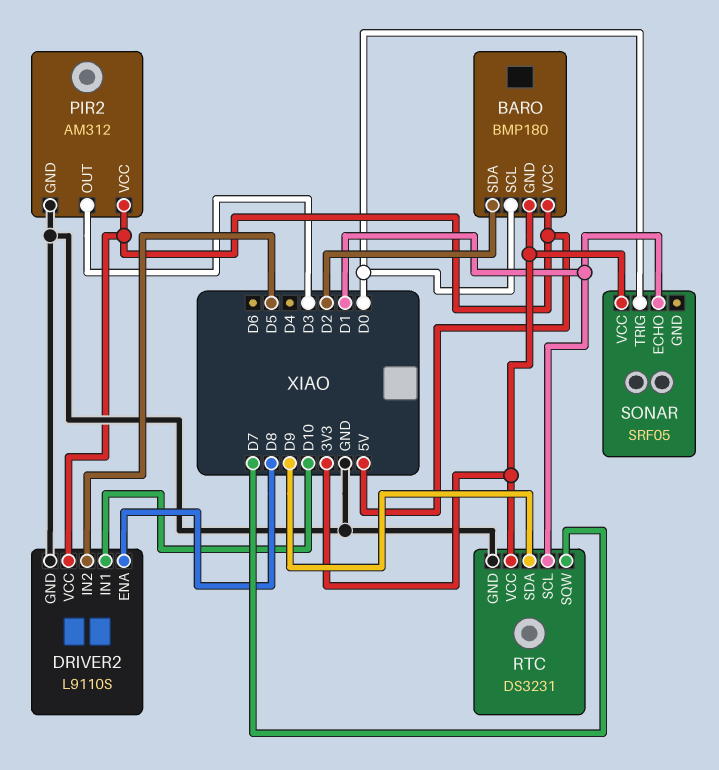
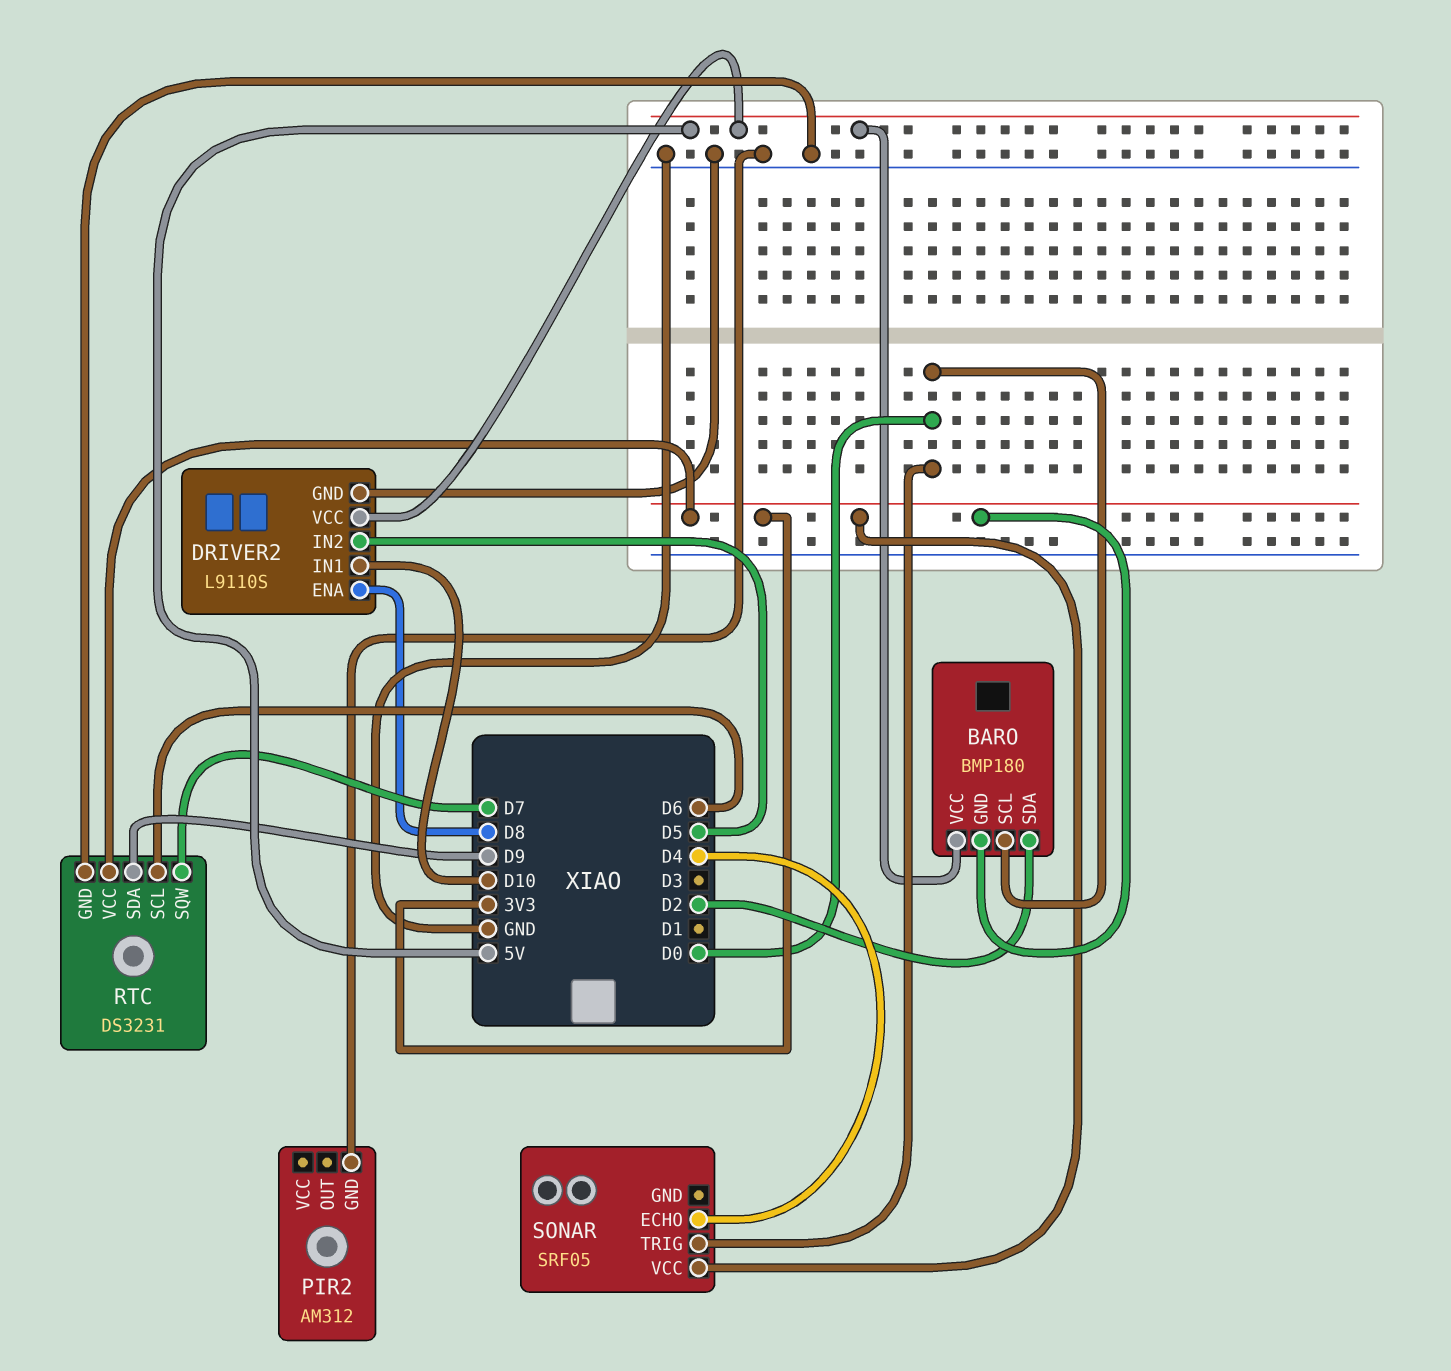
PIR2 pin OUT: D3 -> none
PIR2 pin VCC: 5V -> none
RTC pin SCL: D1 -> D6
SONAR pin ECHO: D1 -> D4

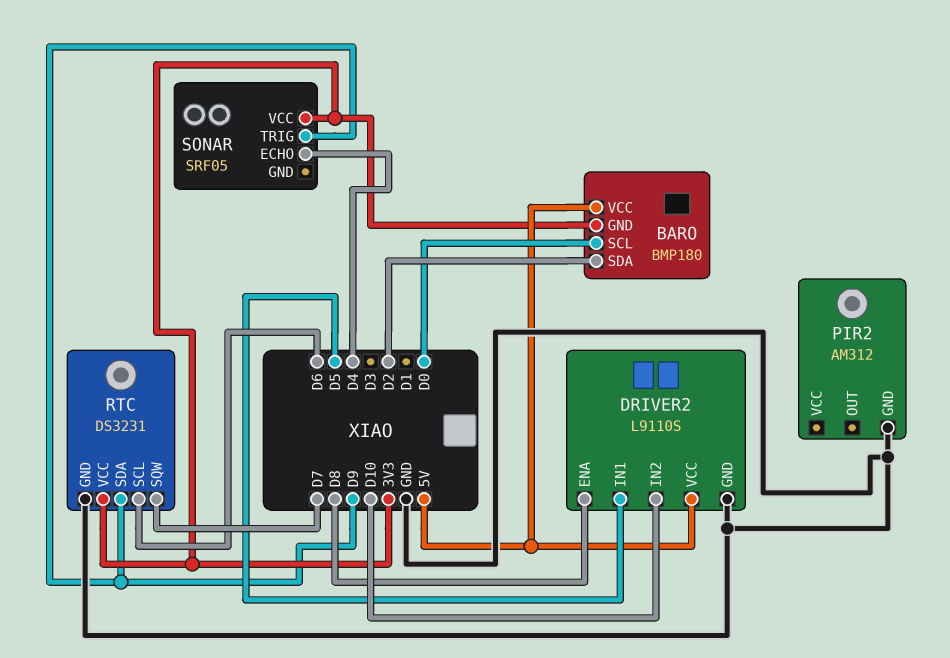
DRIVER2 pin IN1: D10 -> D5
DRIVER2 pin IN2: D5 -> D10
SONAR pin TRIG: D0 -> D9

